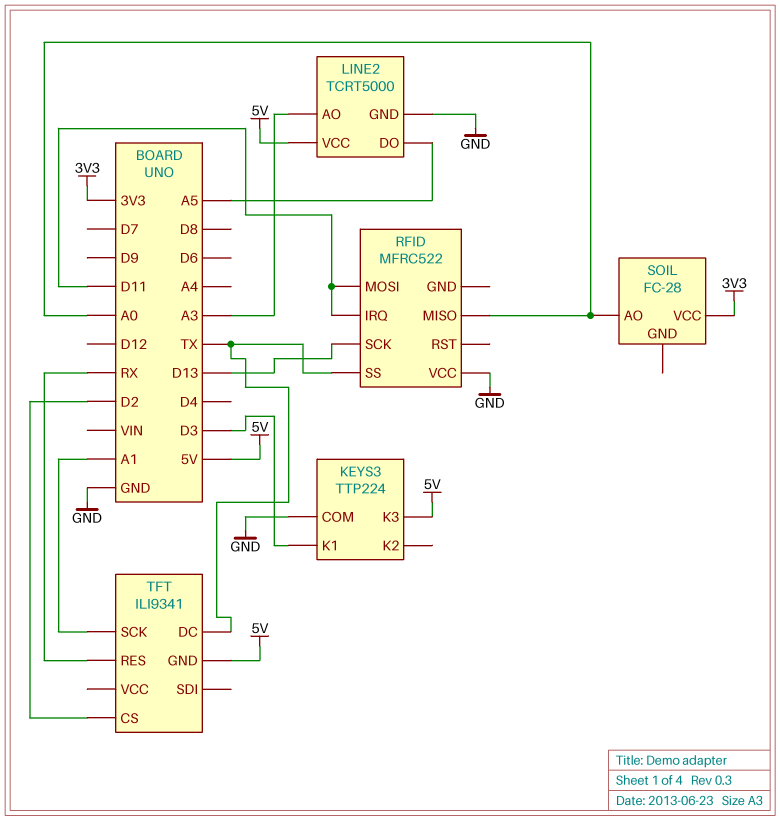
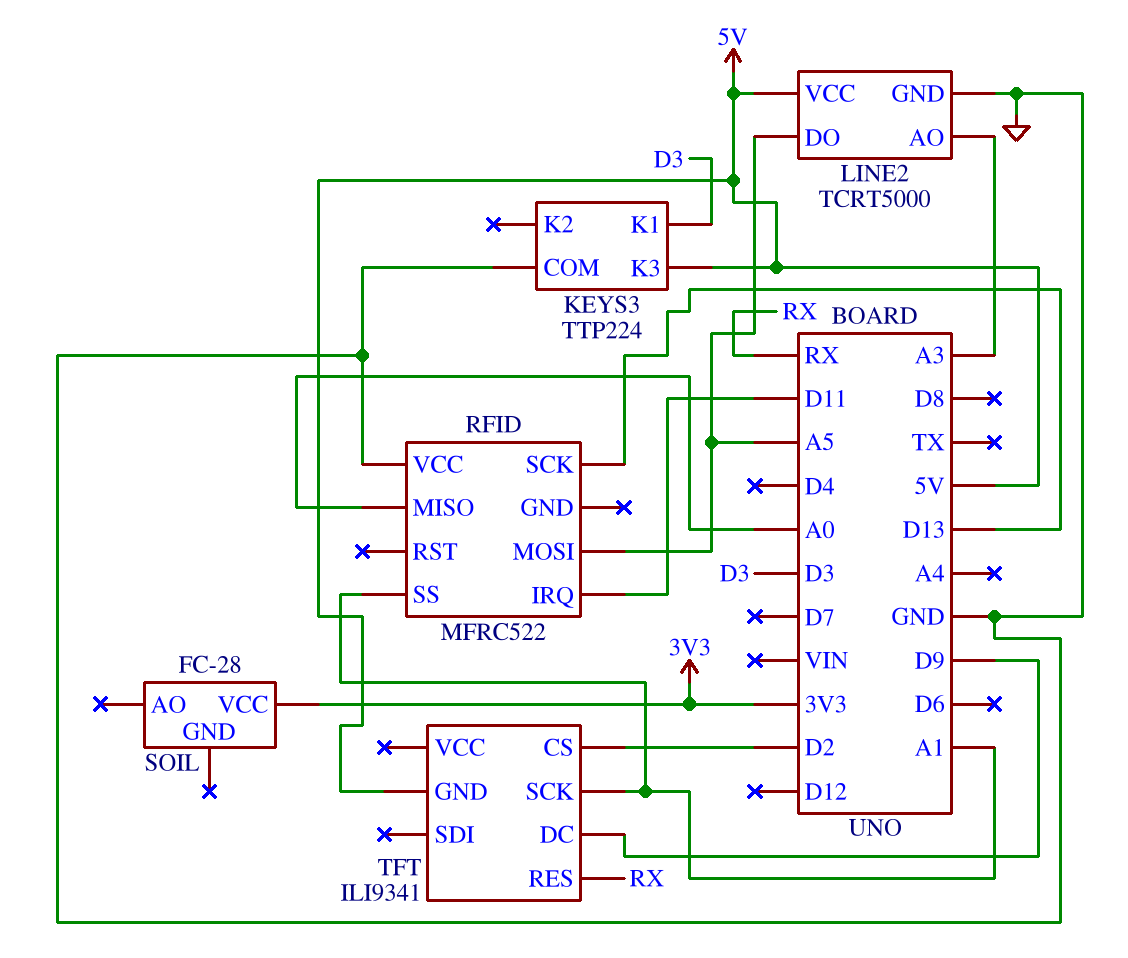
RFID pin MOSI: D11 -> A5
RFID pin SS: TX -> A1
SOIL pin AO: A0 -> none
TFT pin DC: TX -> D9

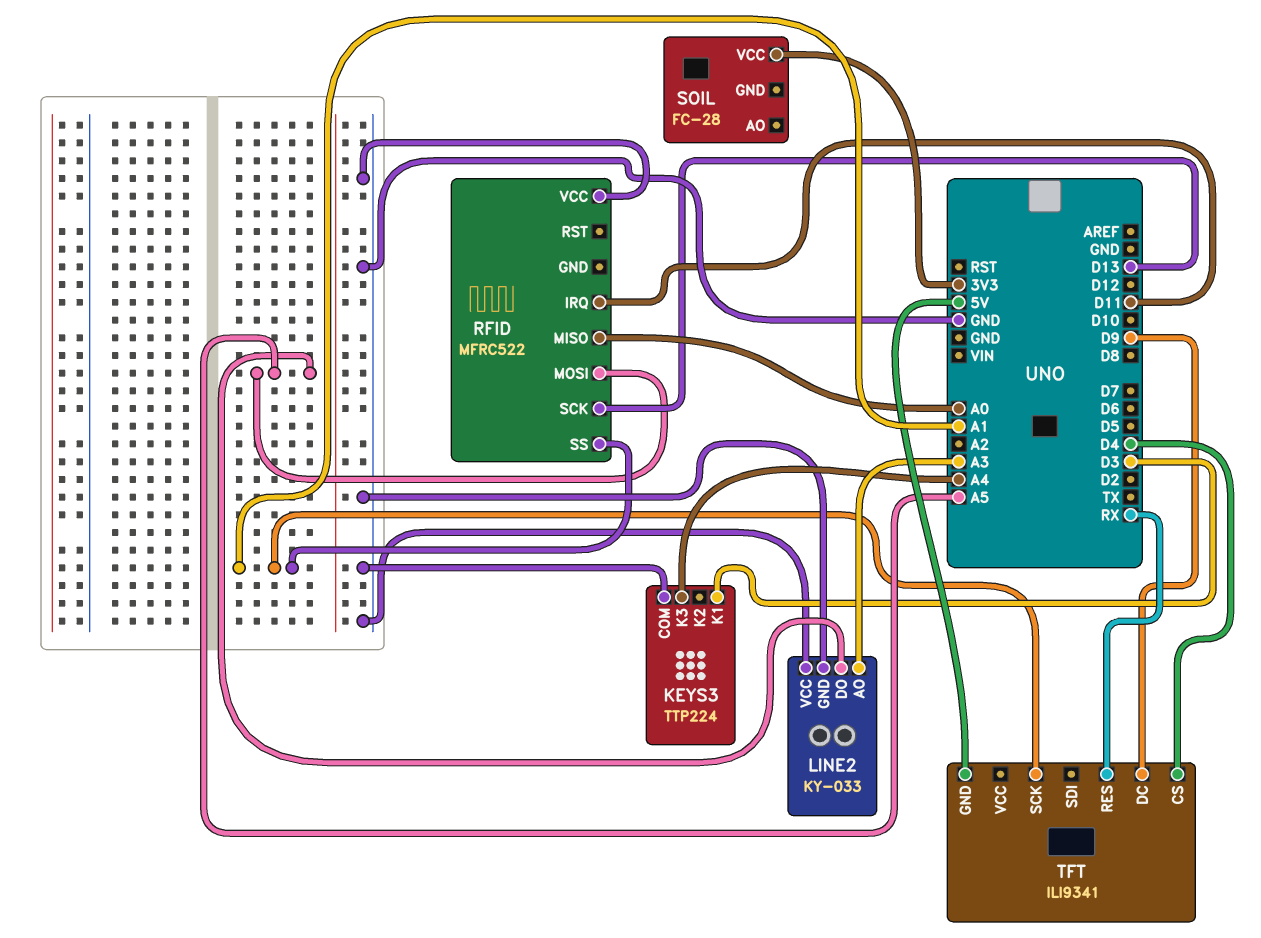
KEYS3 pin K3: 5V -> A4
LINE2: TCRT5000 -> KY-033
LINE2 pin VCC: 5V -> GND
TFT pin CS: D2 -> D4

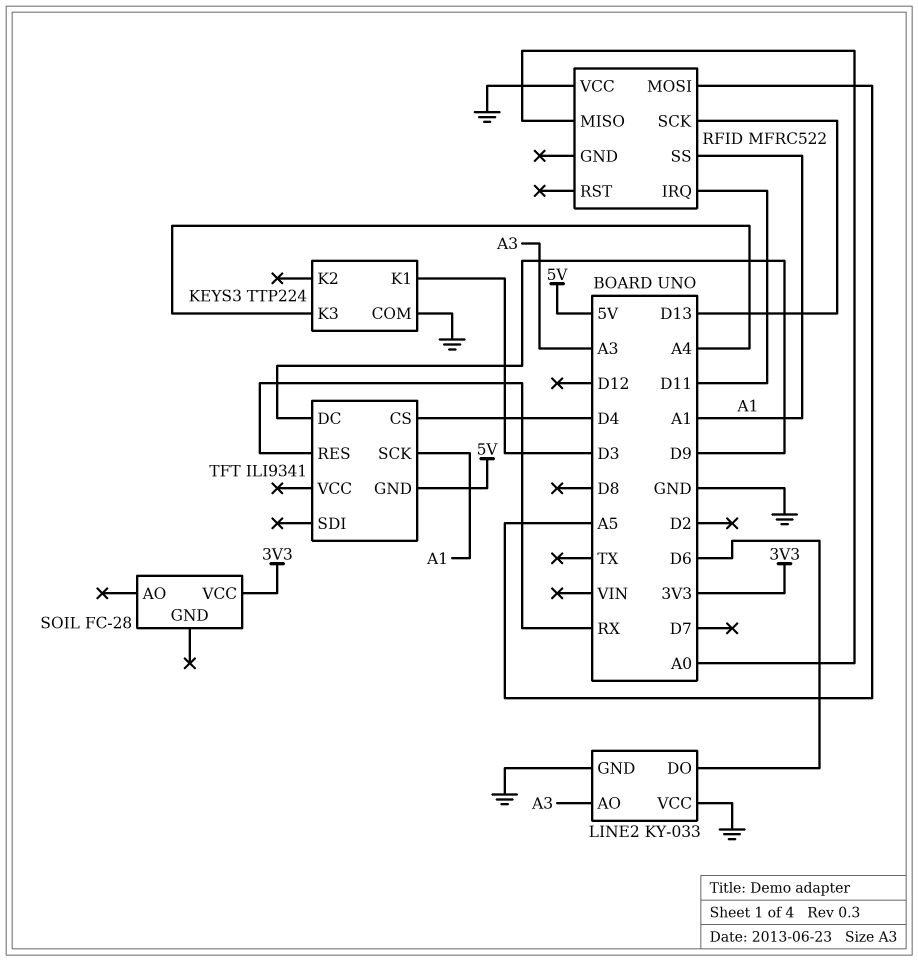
LINE2 pin DO: A5 -> D6

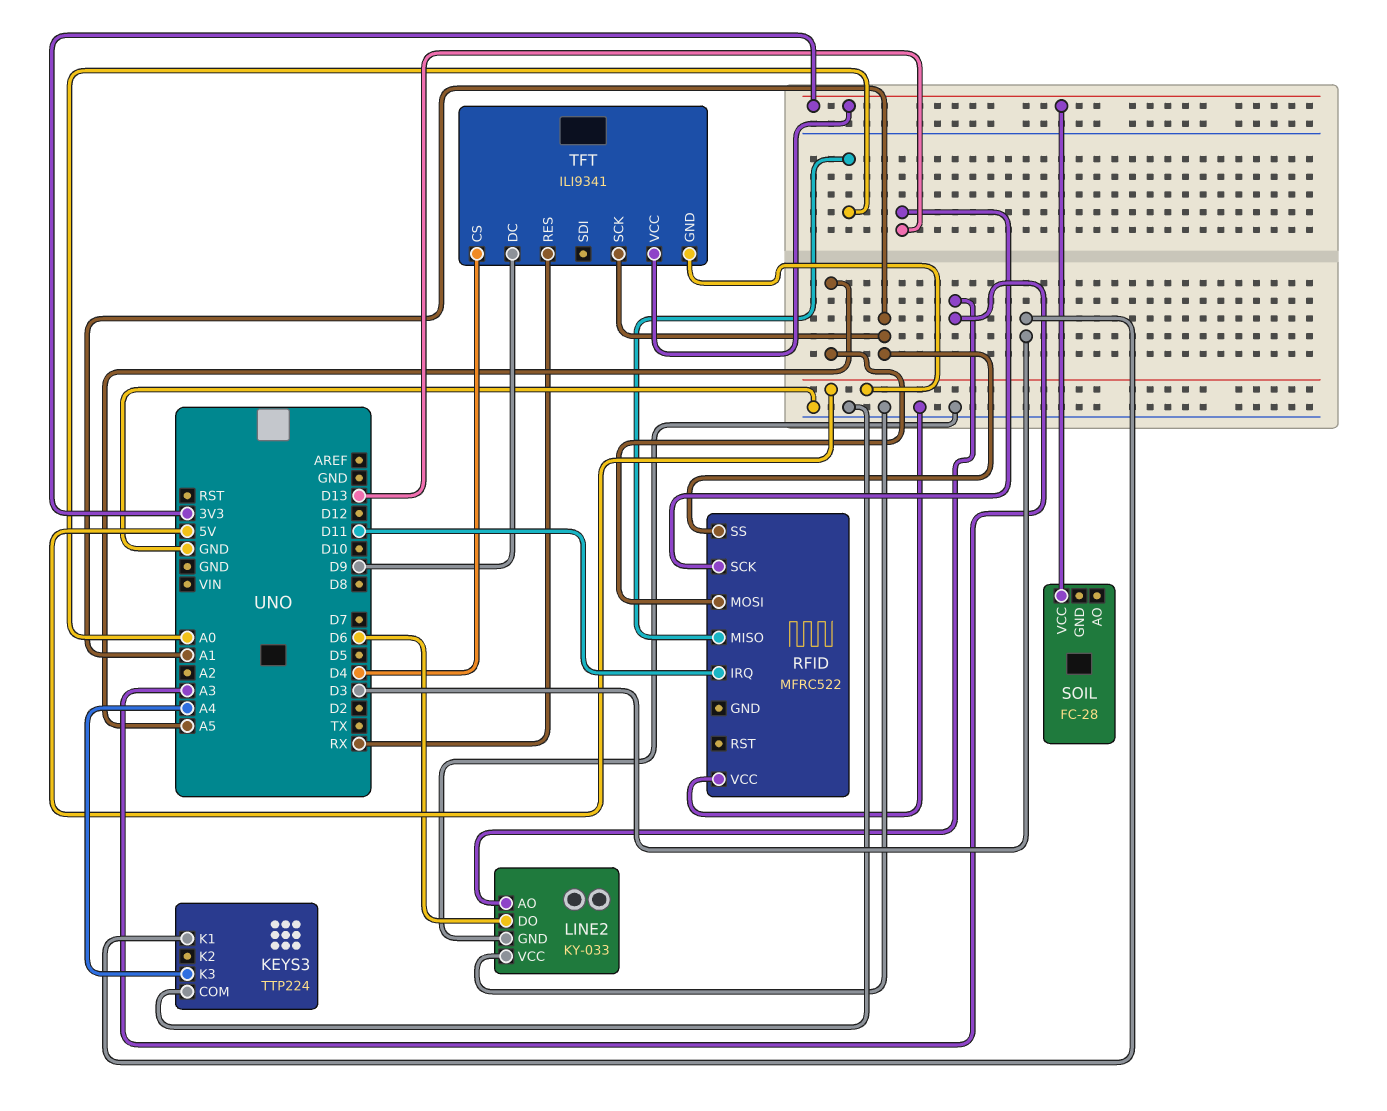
TFT pin VCC: none -> 3V3

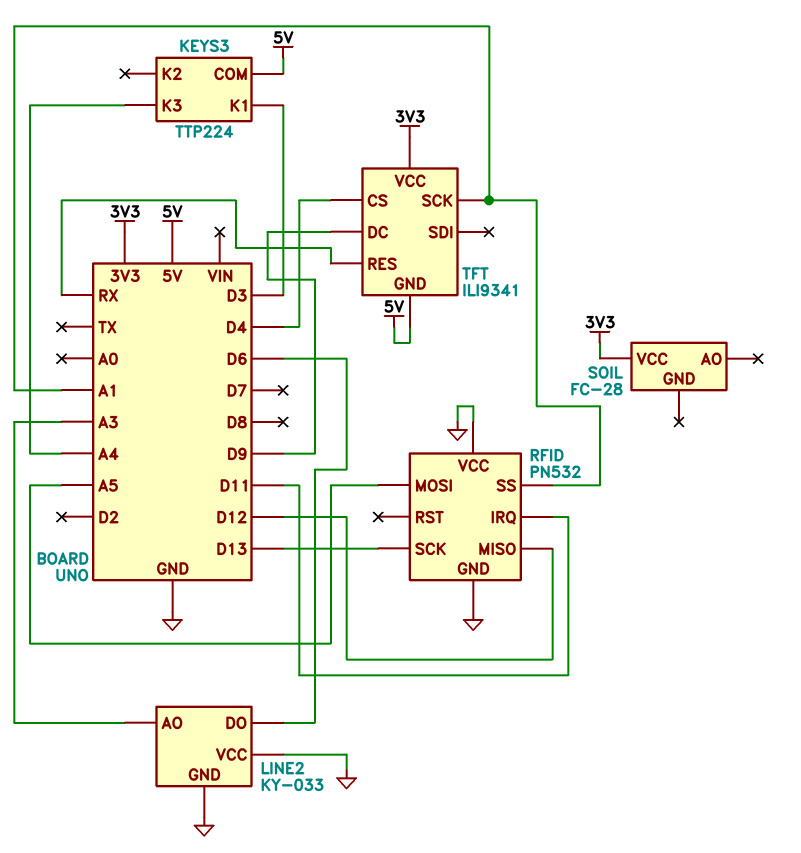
KEYS3 pin COM: GND -> 5V
RFID: MFRC522 -> PN532
RFID pin GND: none -> GND
RFID pin MISO: A0 -> D12

